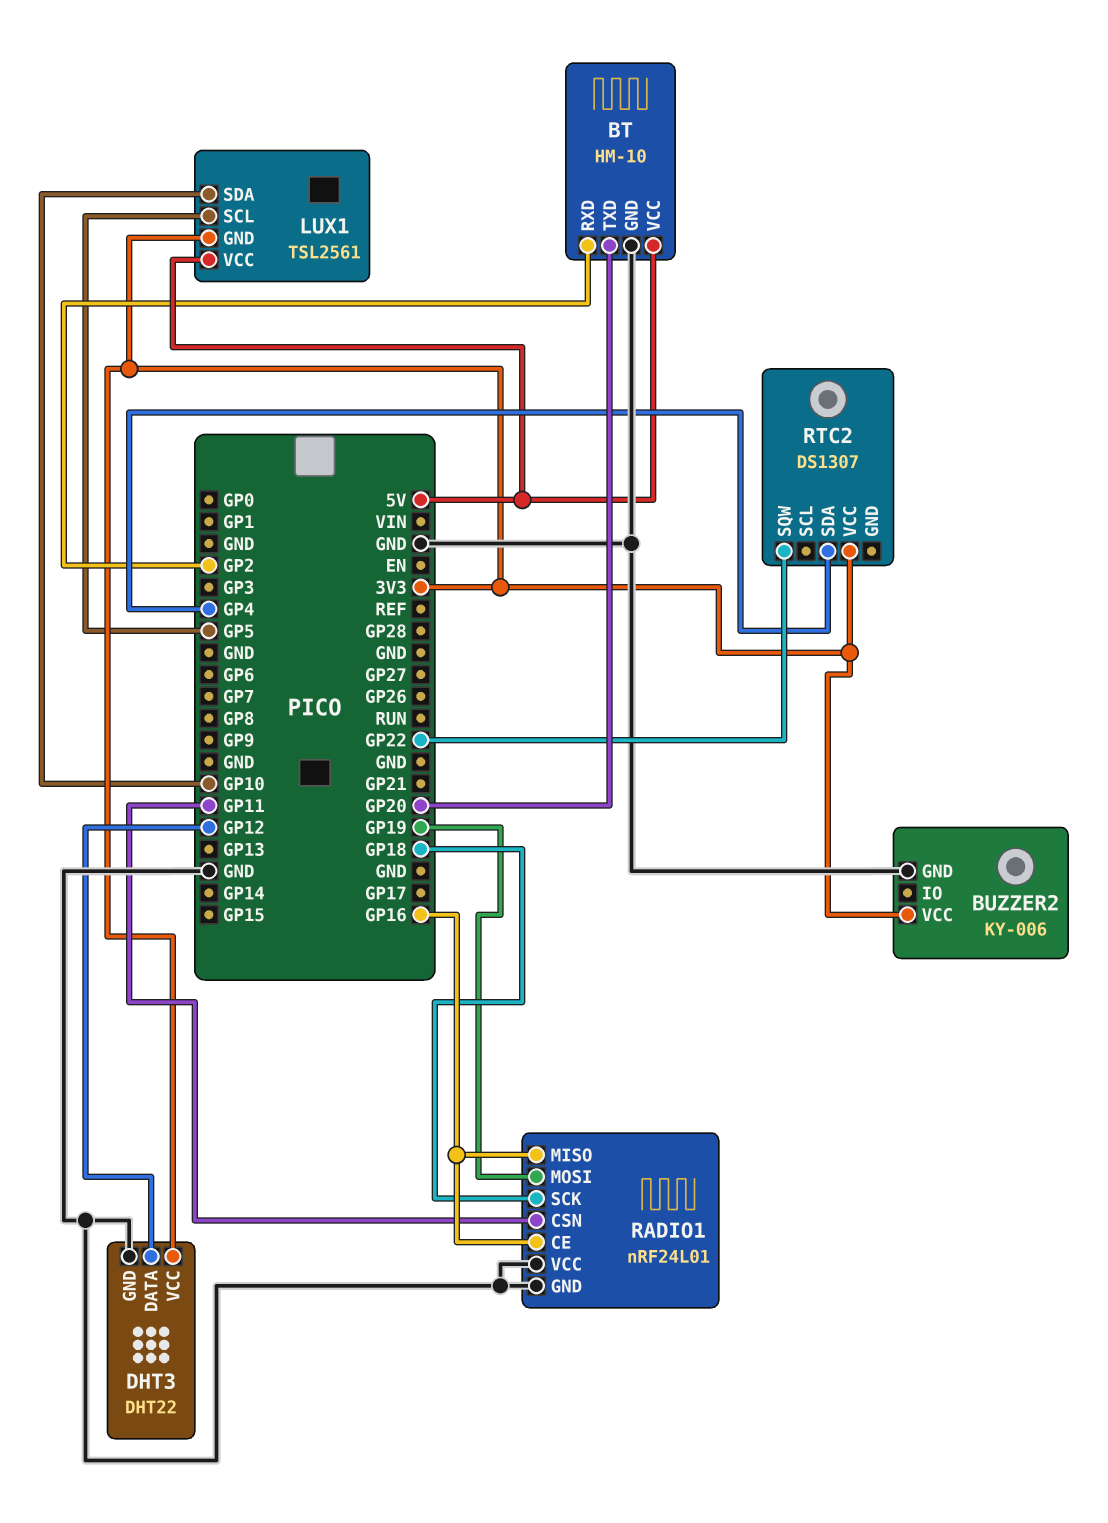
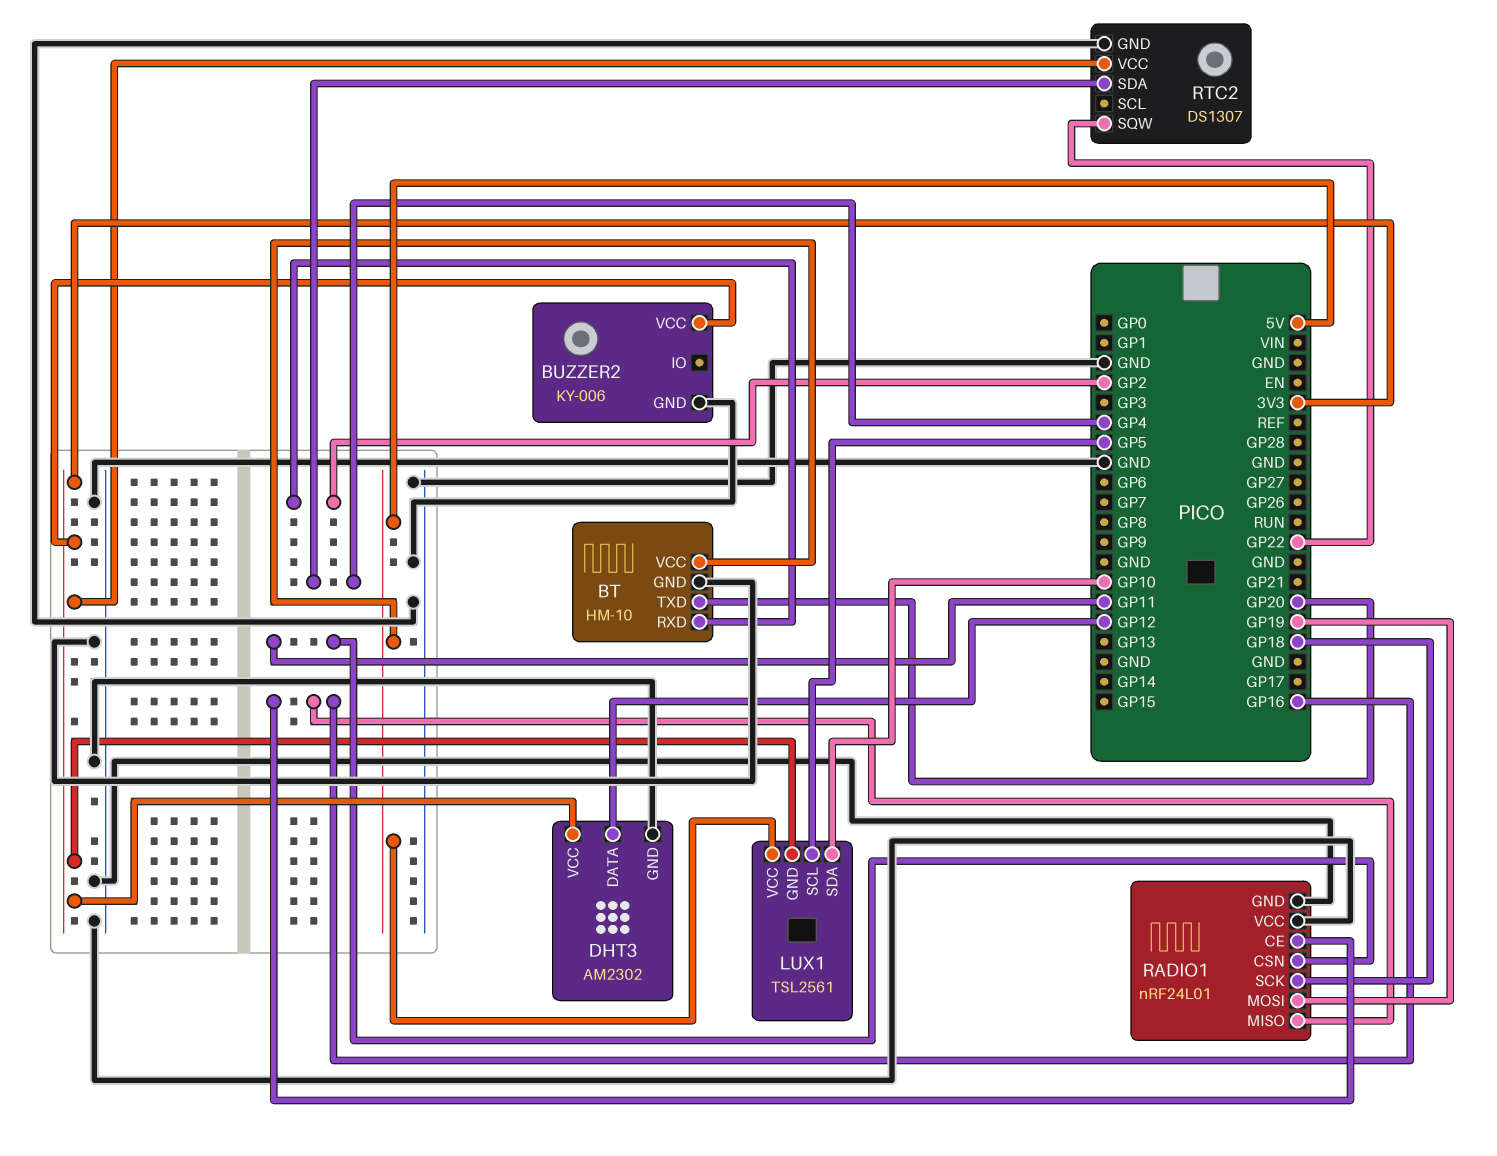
DHT3: DHT22 -> AM2302
RTC2 pin GND: none -> GND

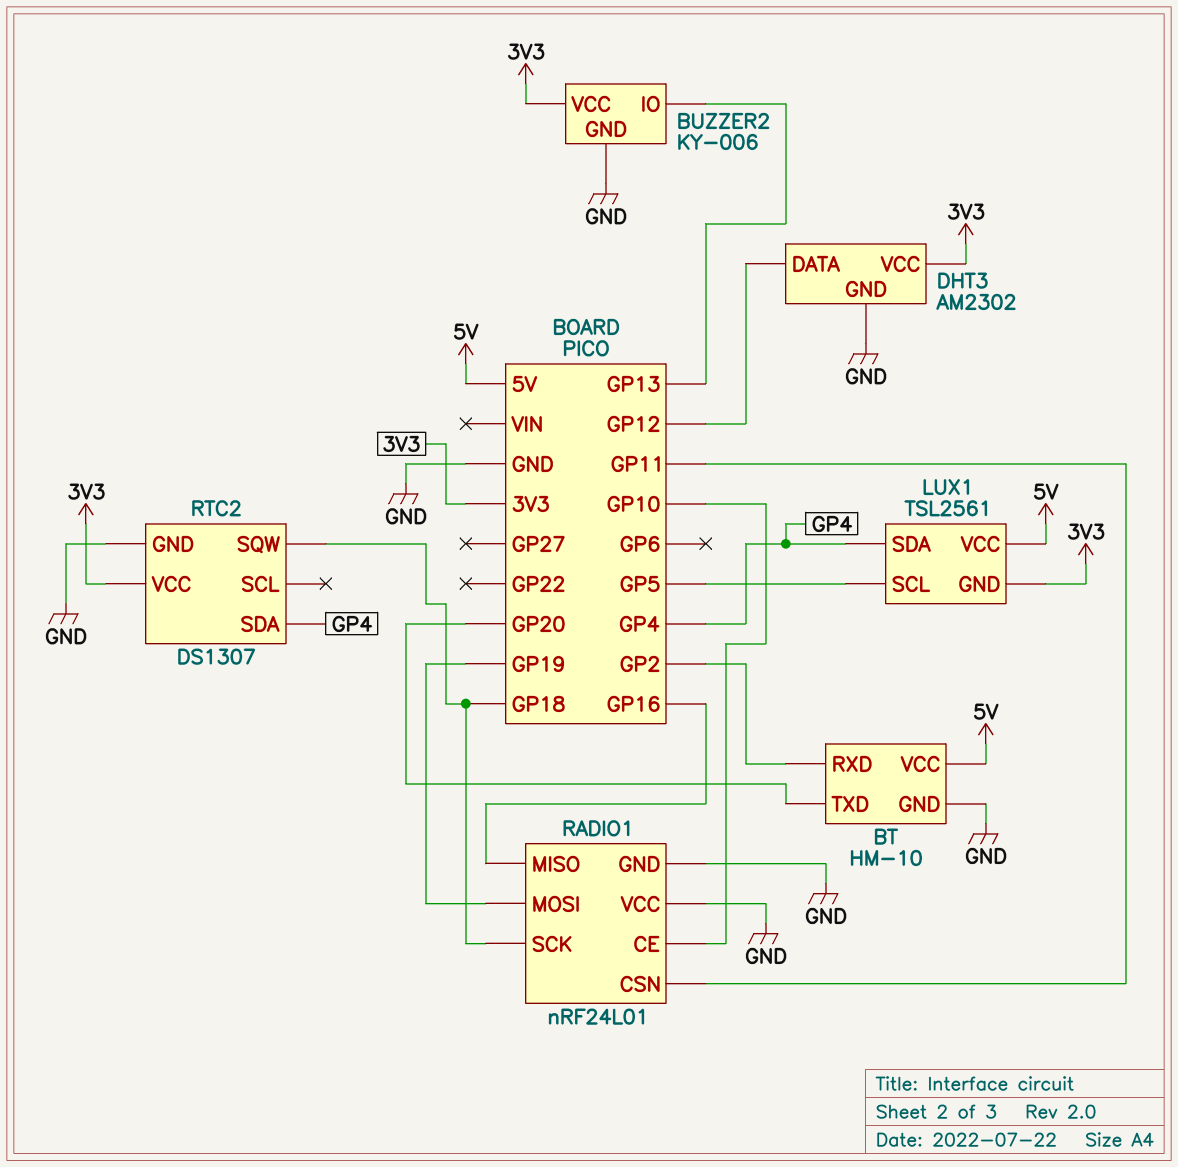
BUZZER2 pin IO: none -> GP13
LUX1 pin SDA: GP10 -> GP4
RADIO1 pin CE: GP16 -> GP10
RTC2 pin SQW: GP22 -> GP18

